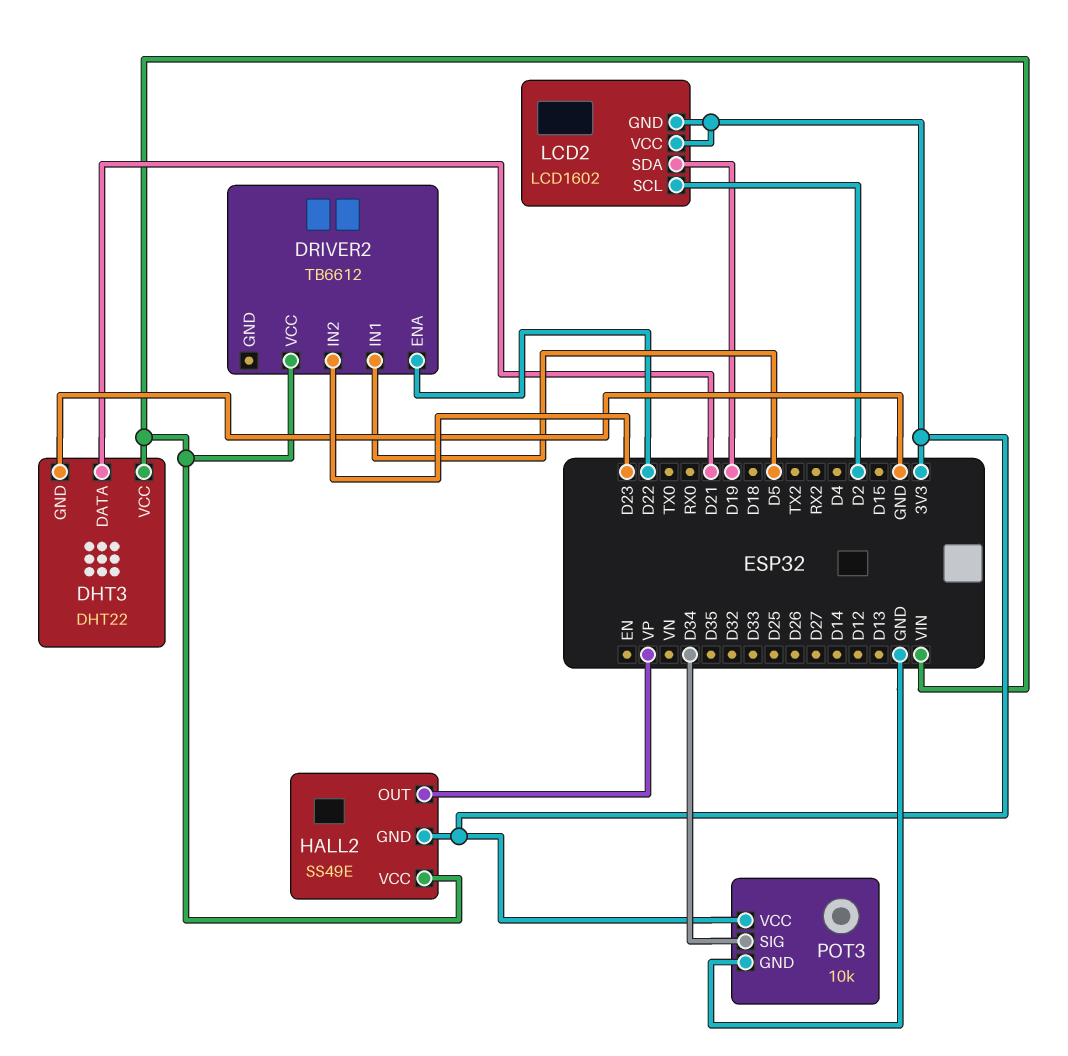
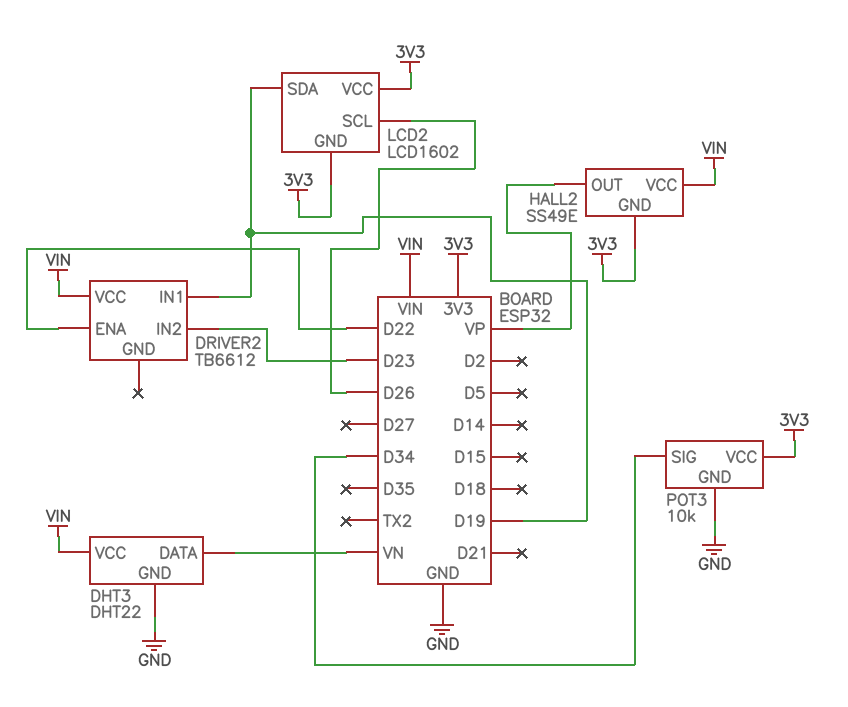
DHT3 pin DATA: D21 -> VN
DRIVER2 pin IN1: D5 -> D19
LCD2 pin SCL: D2 -> D26

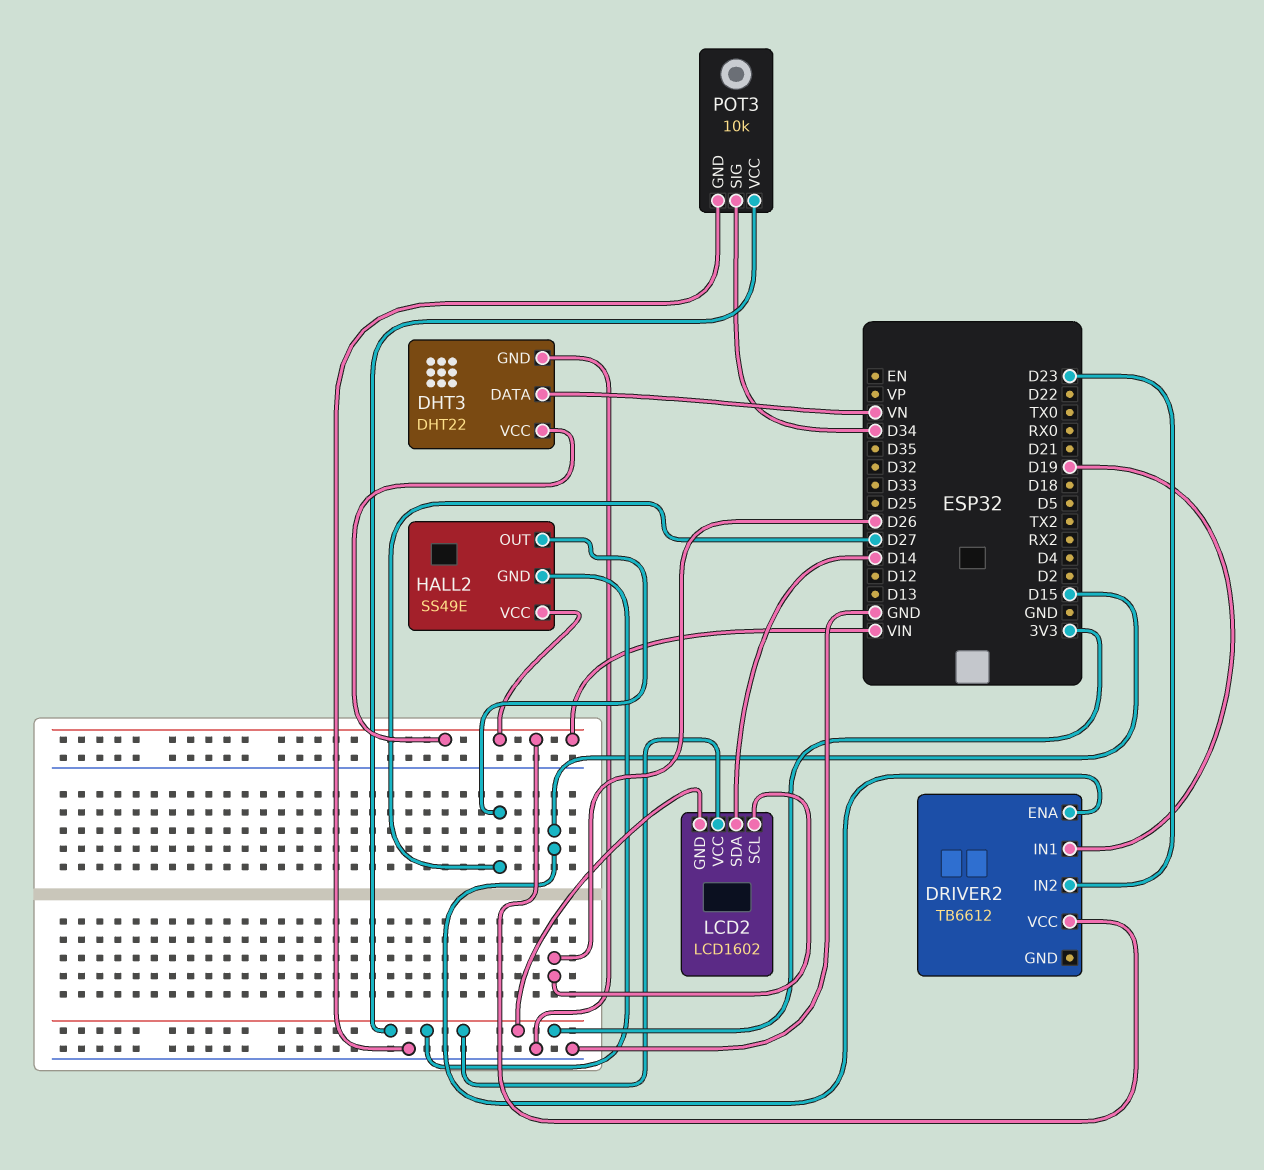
DRIVER2 pin ENA: D22 -> D15
HALL2 pin OUT: VP -> D27
LCD2 pin SDA: D19 -> D14

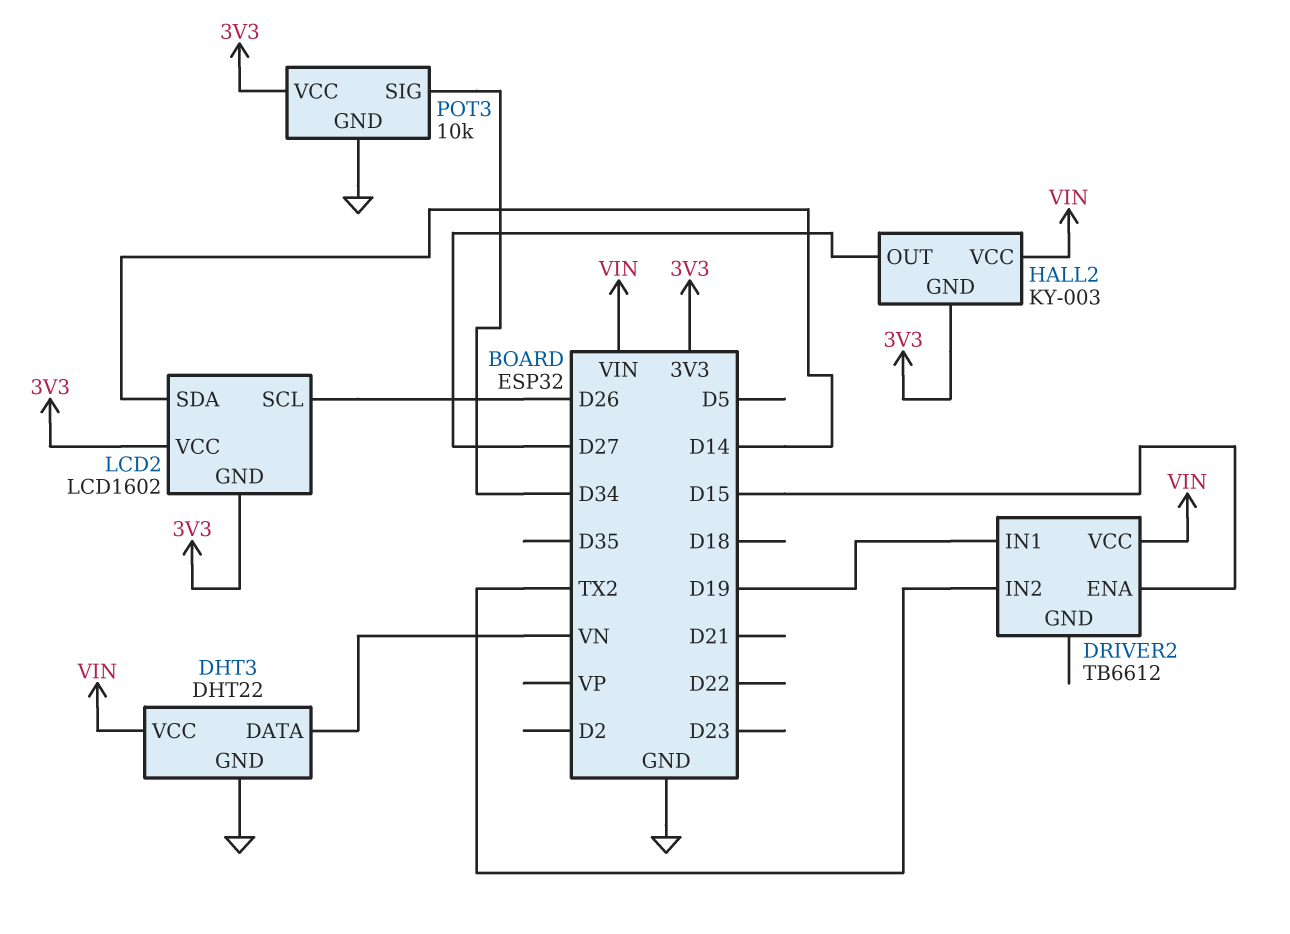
DRIVER2 pin IN2: D23 -> TX2
HALL2: SS49E -> KY-003

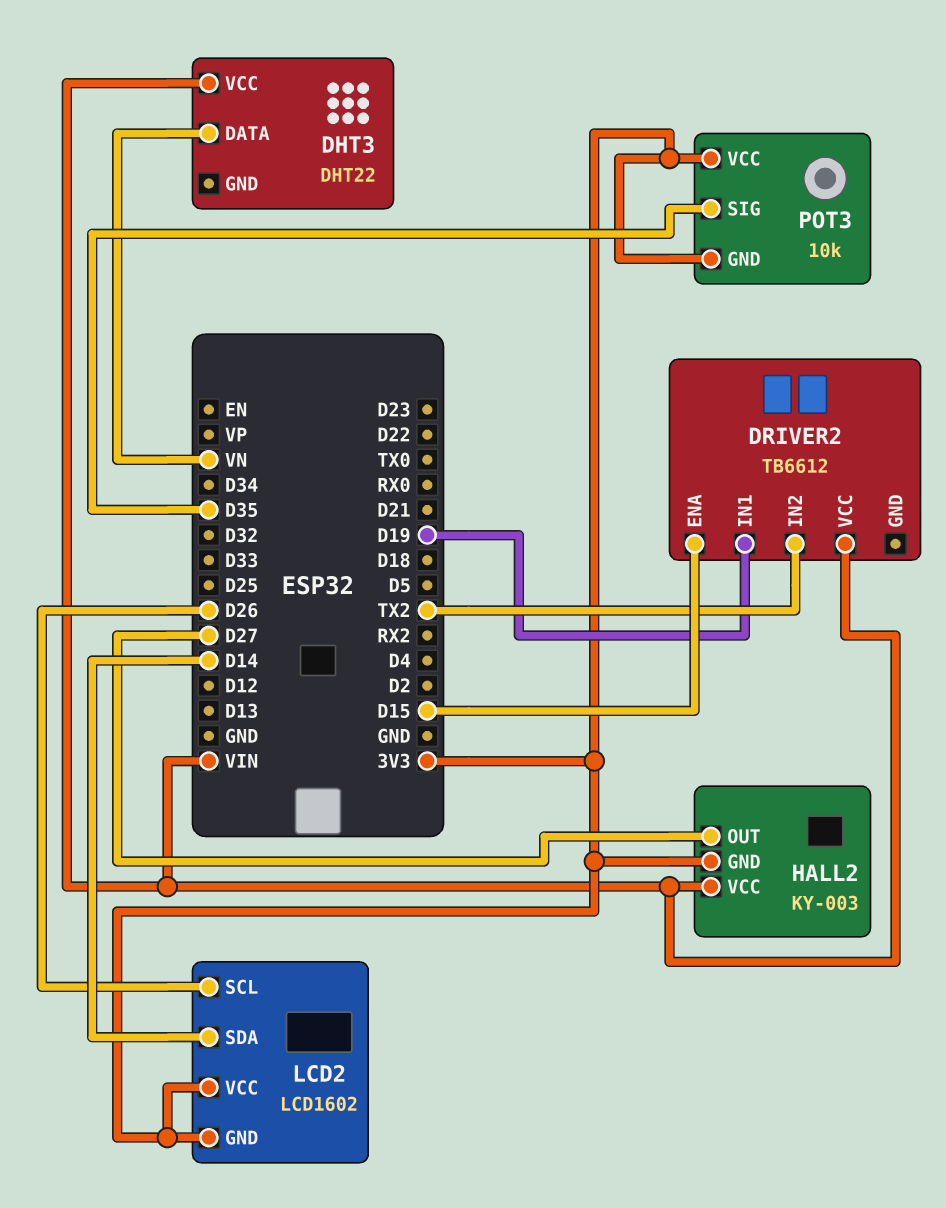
DHT3 pin GND: GND -> none
POT3 pin GND: GND -> 3V3
POT3 pin SIG: D34 -> D35

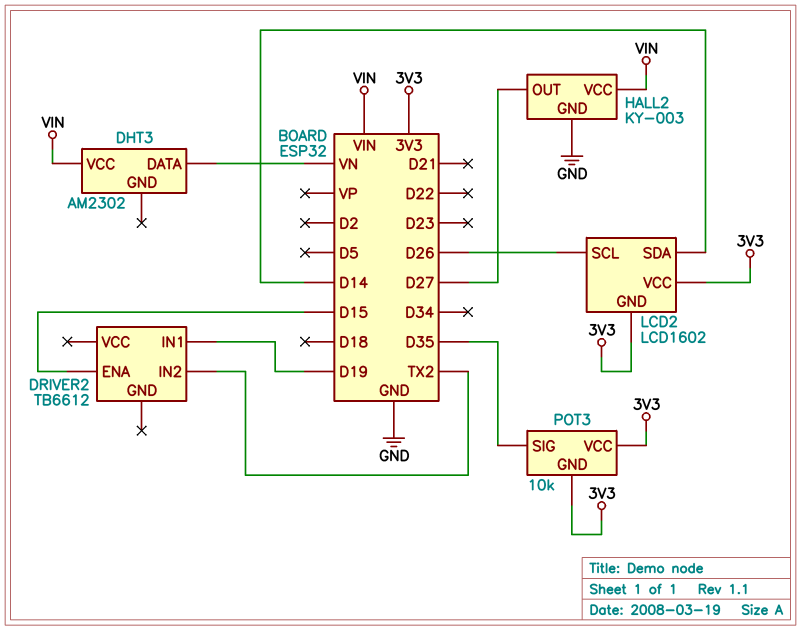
DHT3: DHT22 -> AM2302
DRIVER2 pin VCC: VIN -> none
HALL2 pin GND: 3V3 -> GND

